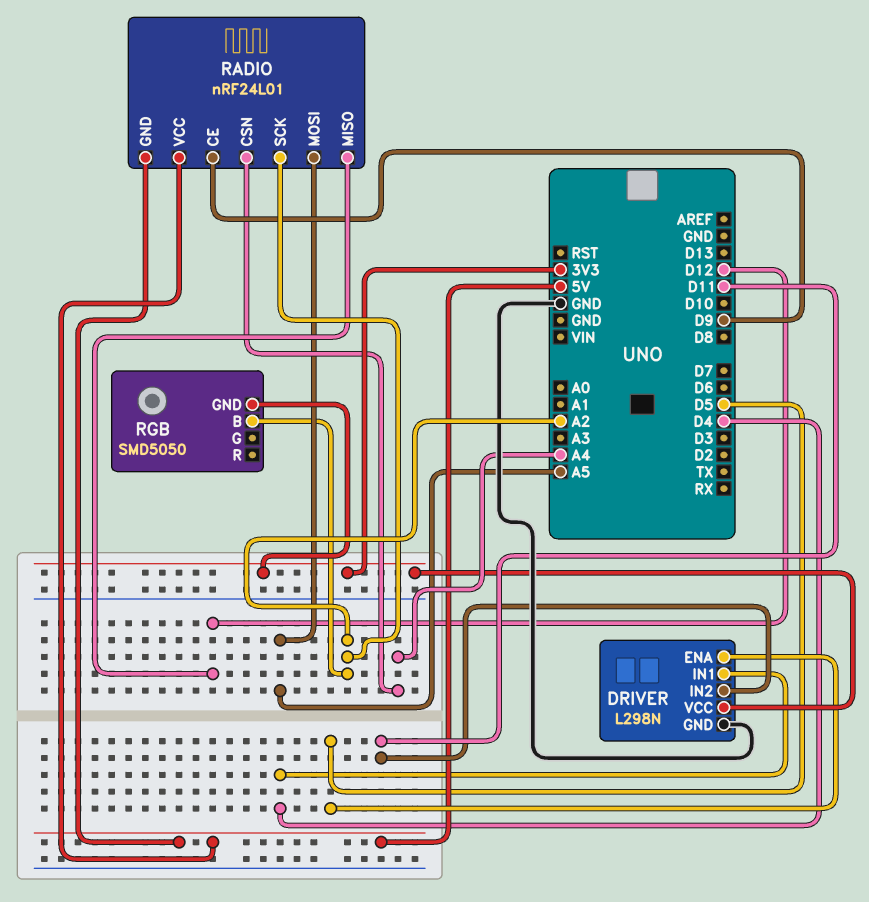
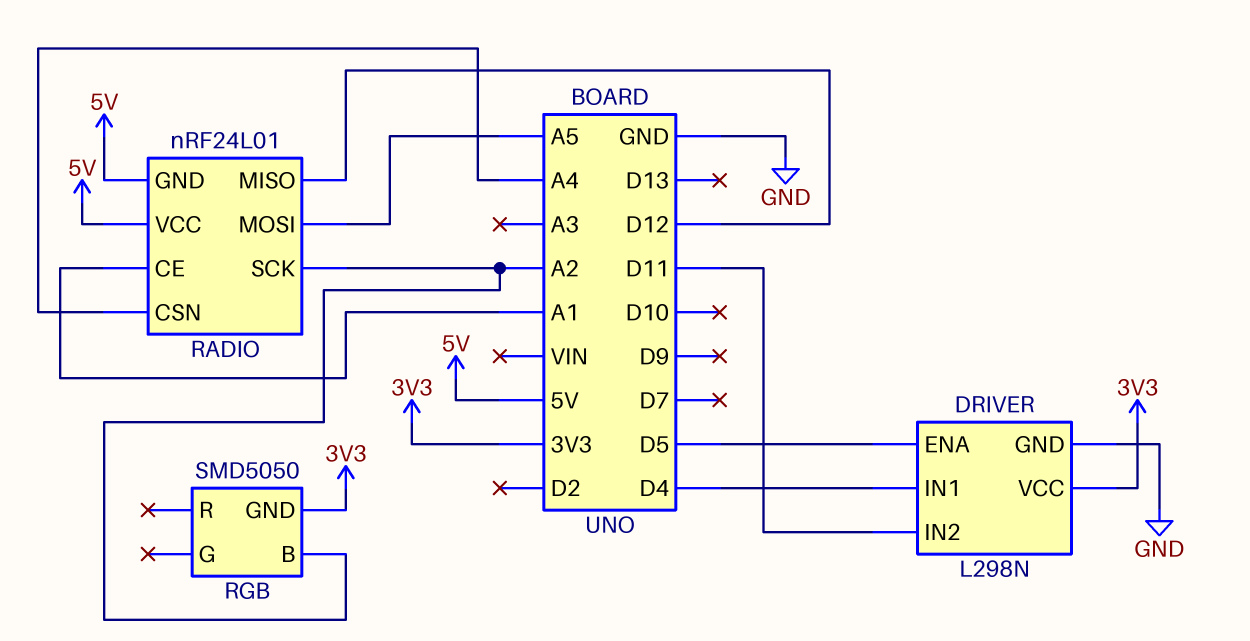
RADIO pin CE: D9 -> A1

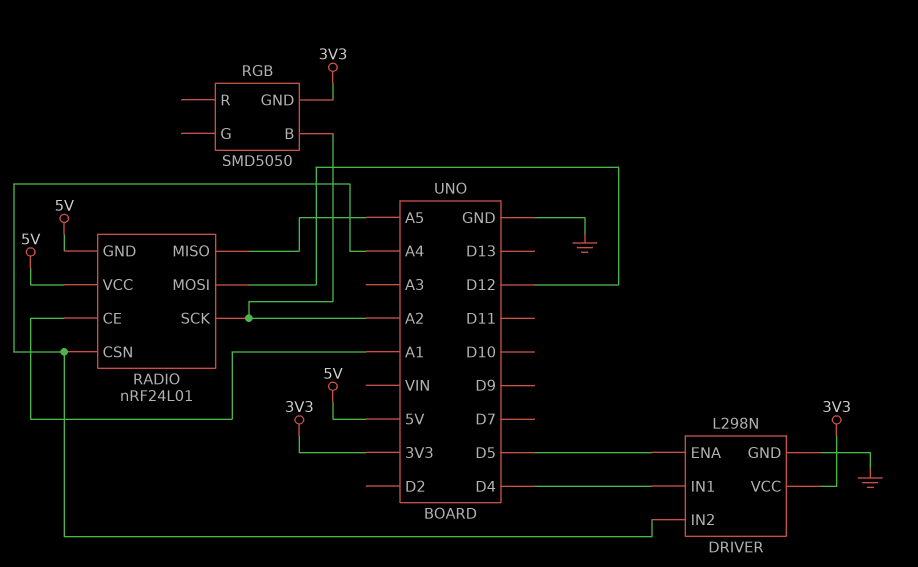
DRIVER pin IN2: D11 -> A4
RADIO pin MISO: D12 -> A5
RADIO pin MOSI: A5 -> D12

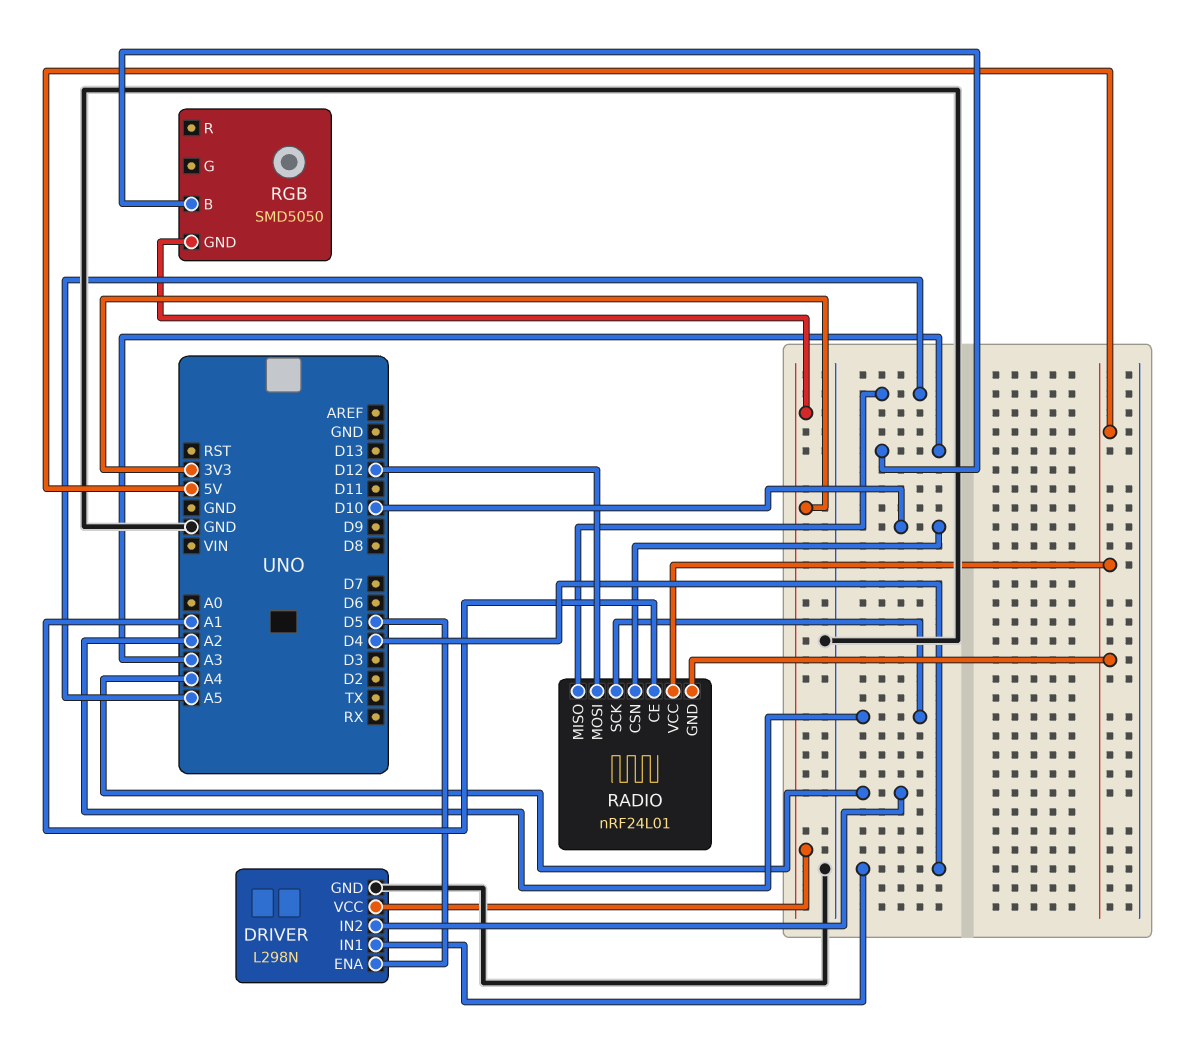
RADIO pin CSN: A4 -> D10
RGB pin B: A2 -> A3

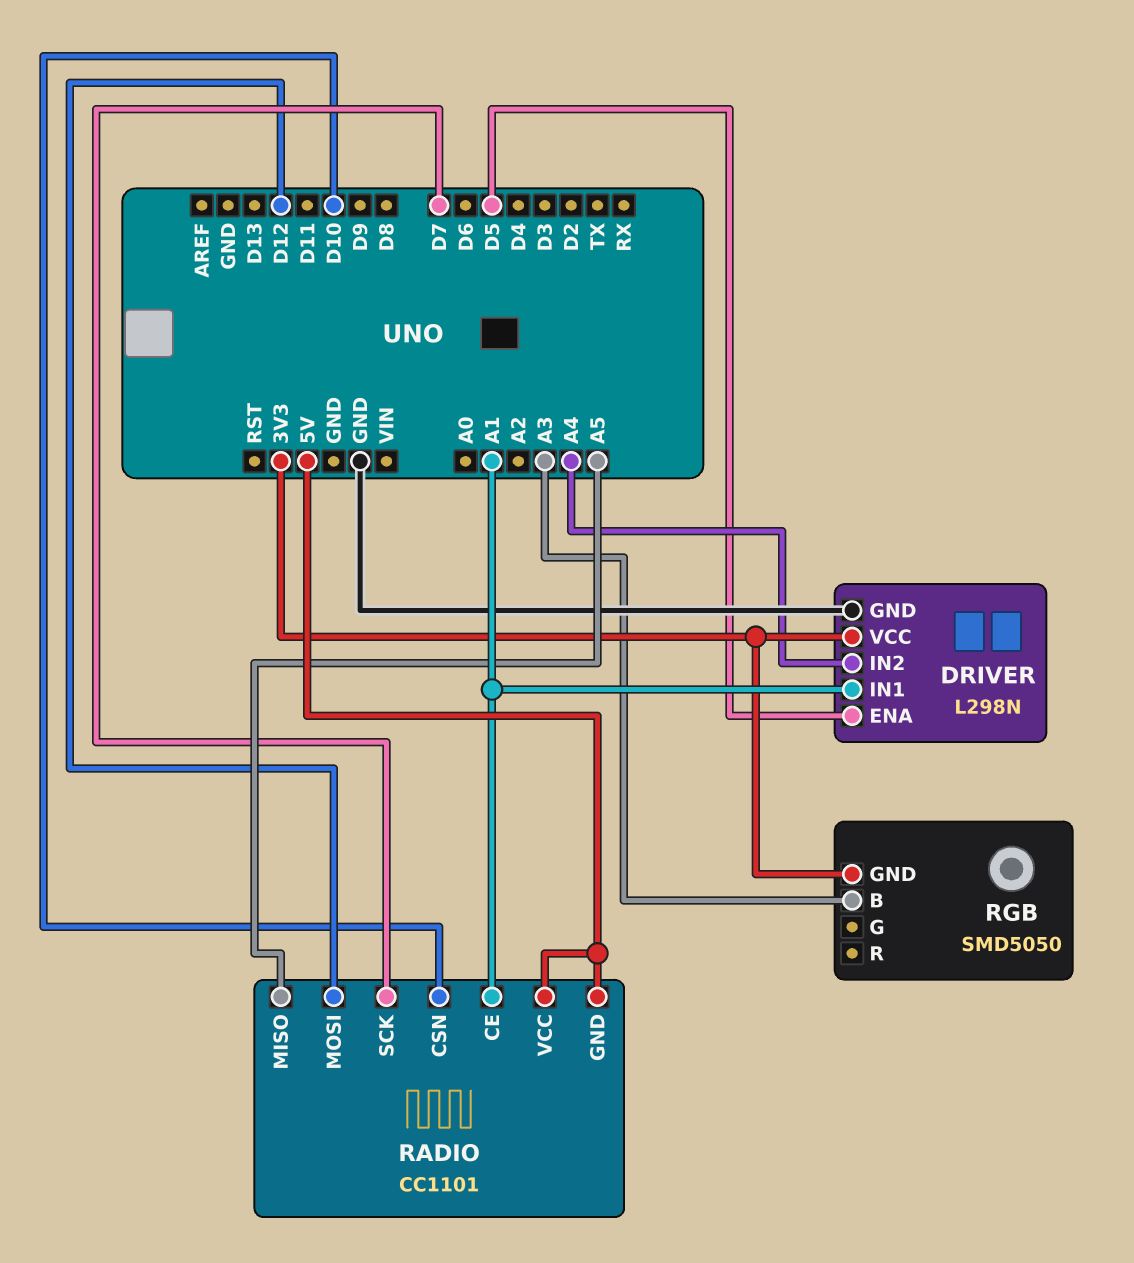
DRIVER pin IN1: D4 -> A1
RADIO: nRF24L01 -> CC1101
RADIO pin SCK: A2 -> D7

